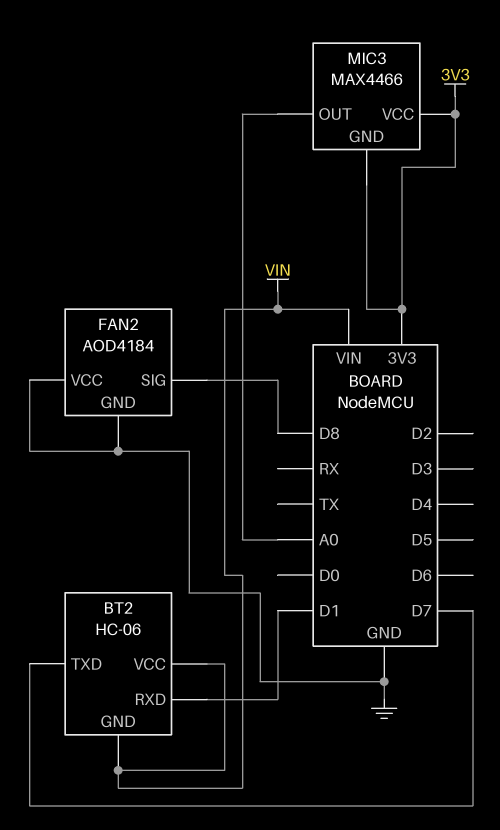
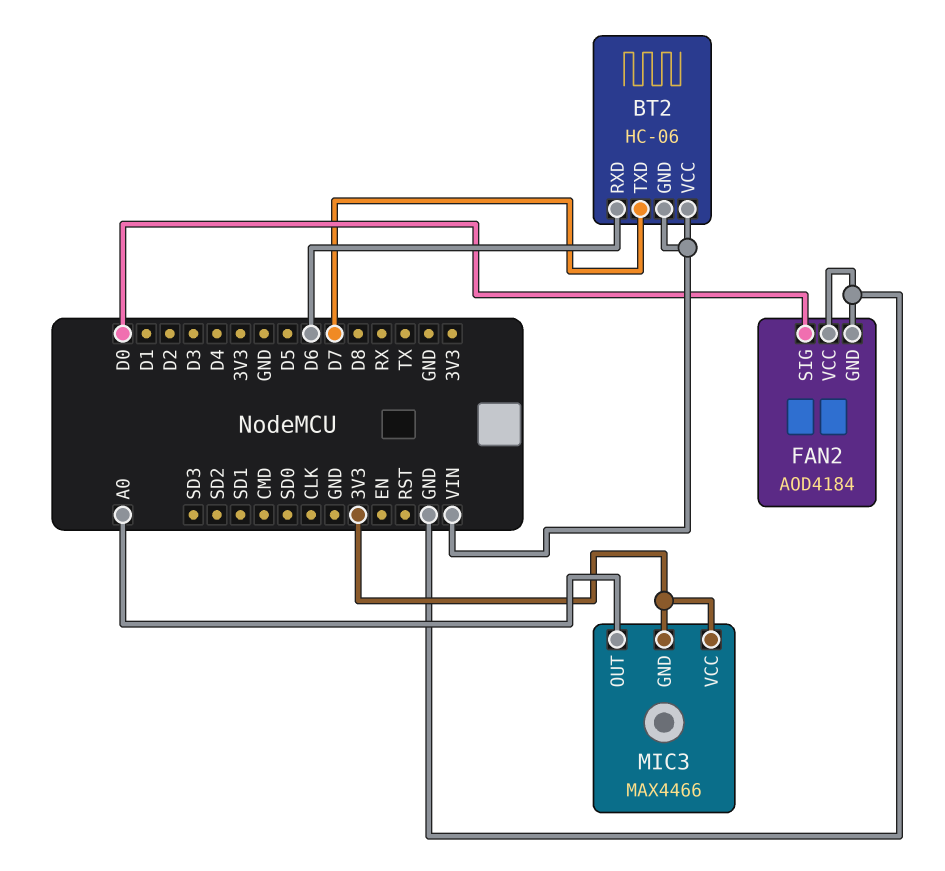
BT2 pin RXD: D1 -> D6
FAN2 pin SIG: D8 -> D0

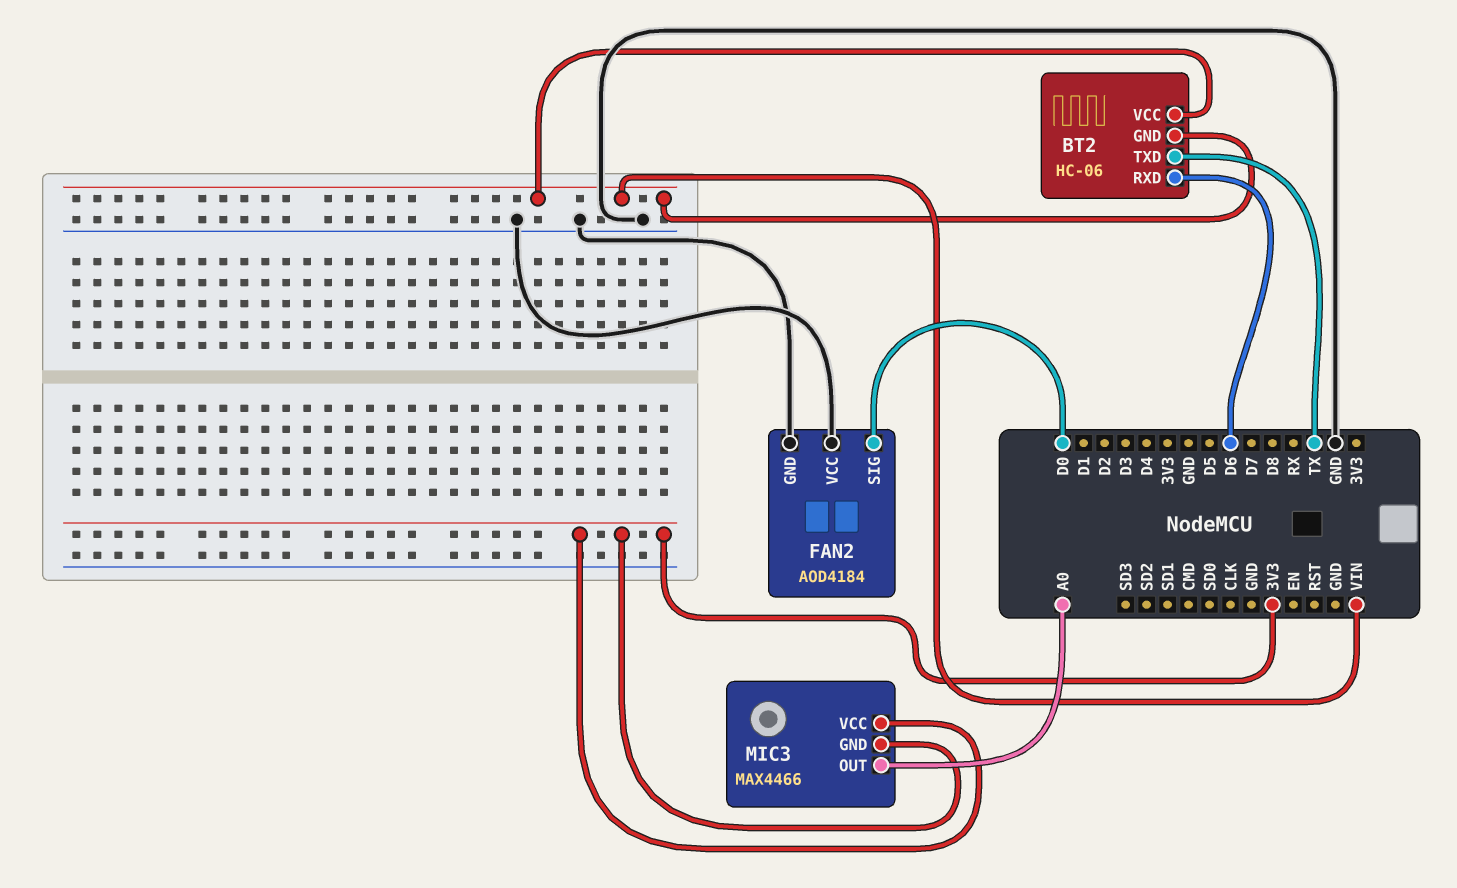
BT2 pin TXD: D7 -> TX

